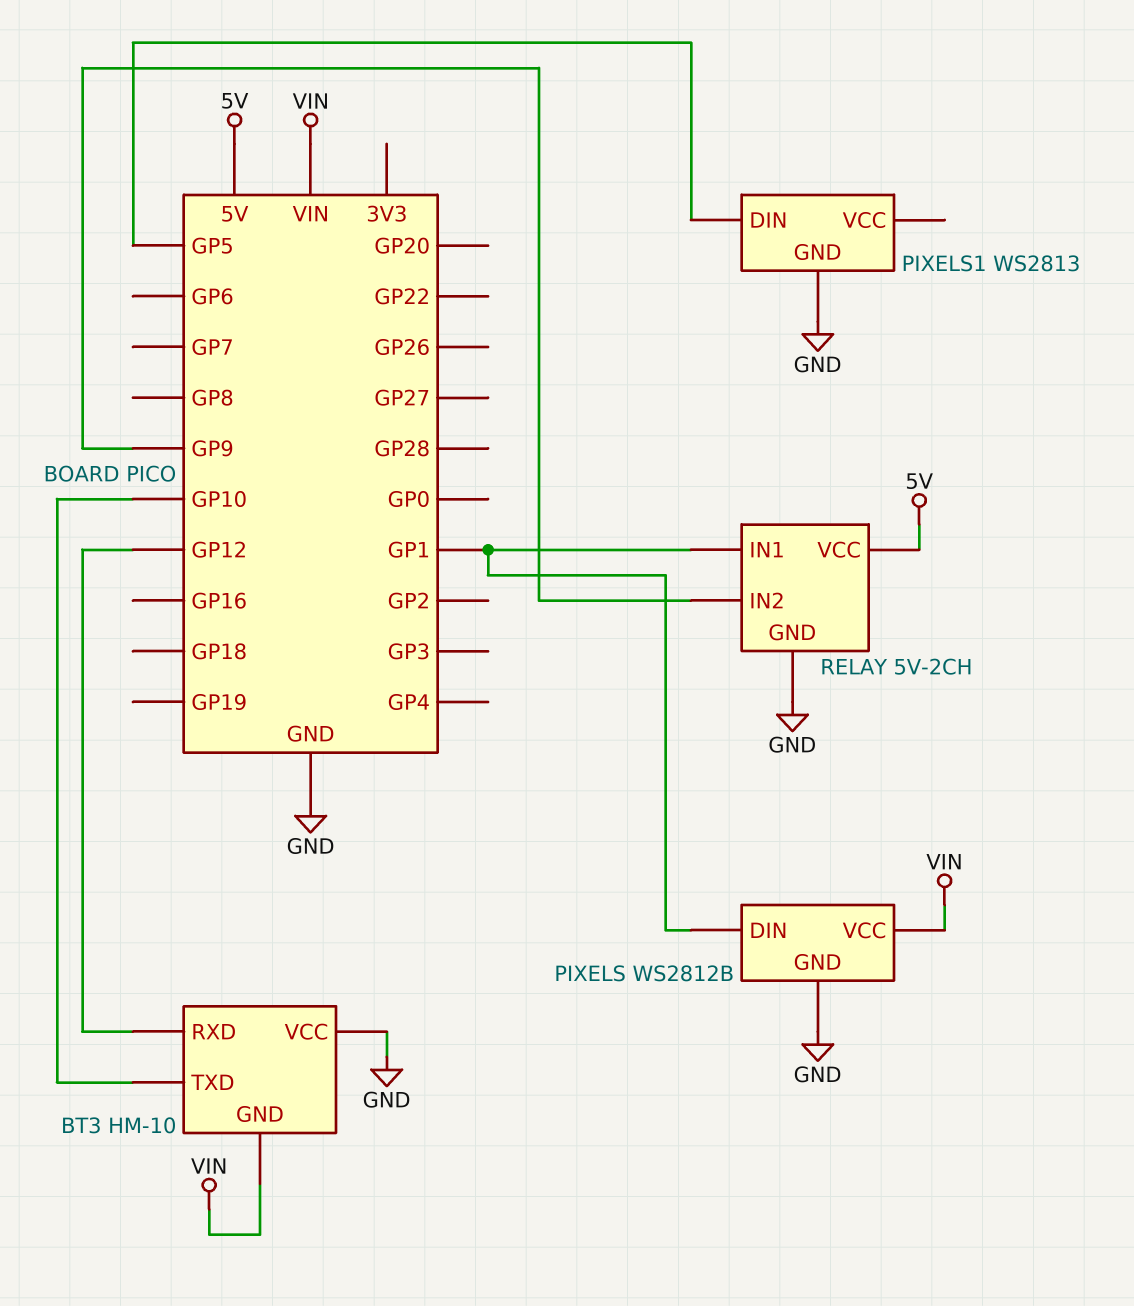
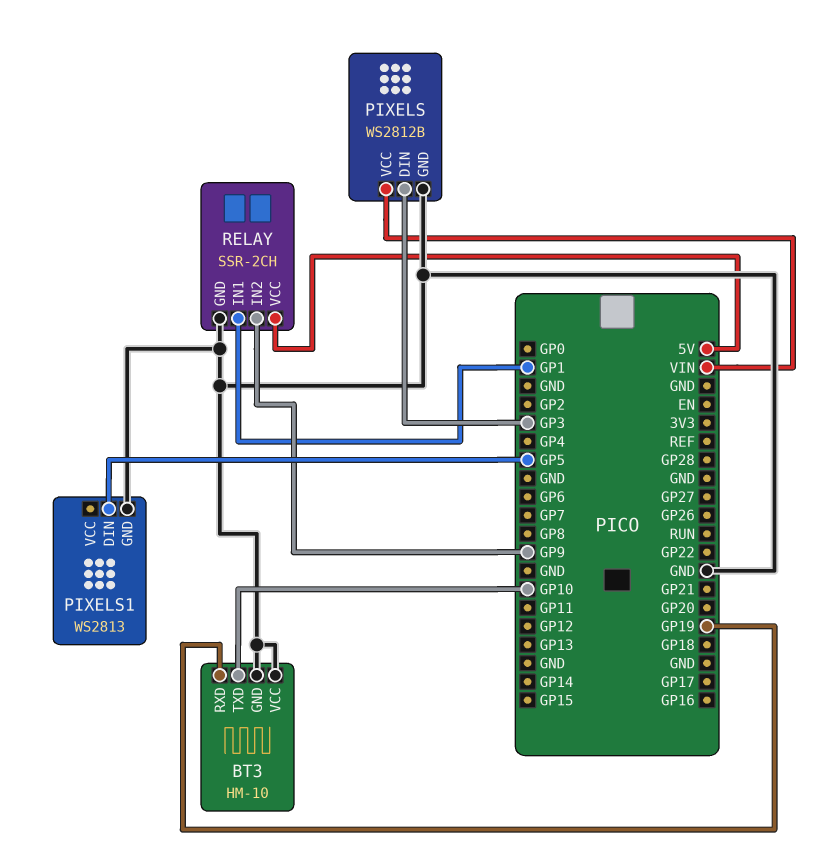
BT3 pin GND: VIN -> GND
BT3 pin RXD: GP12 -> GP19
PIXELS pin DIN: GP1 -> GP3
RELAY: 5V-2CH -> SSR-2CH

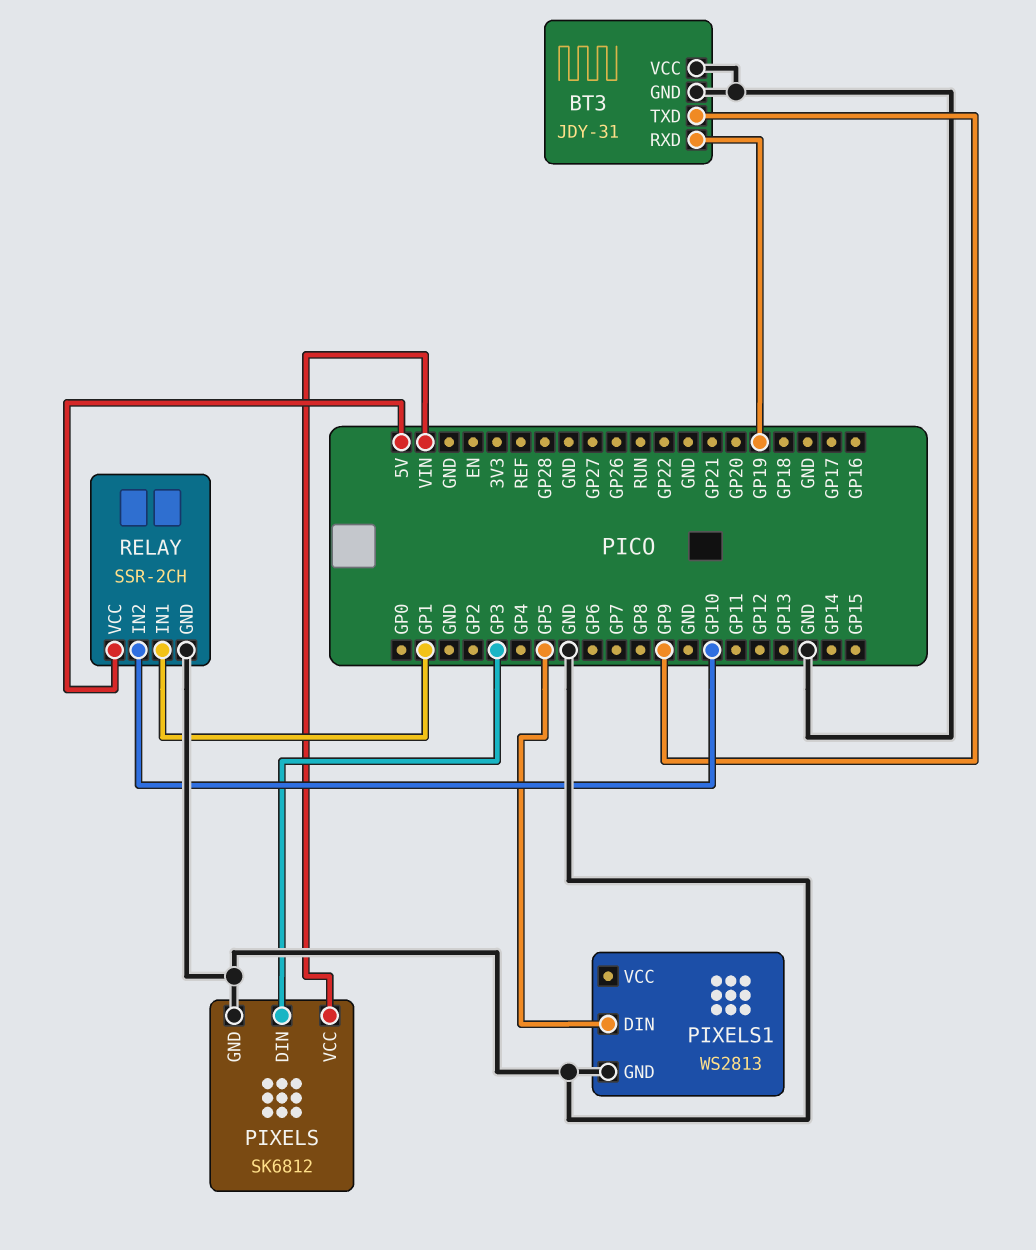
BT3: HM-10 -> JDY-31
BT3 pin TXD: GP10 -> GP9
PIXELS: WS2812B -> SK6812
RELAY pin IN2: GP9 -> GP10

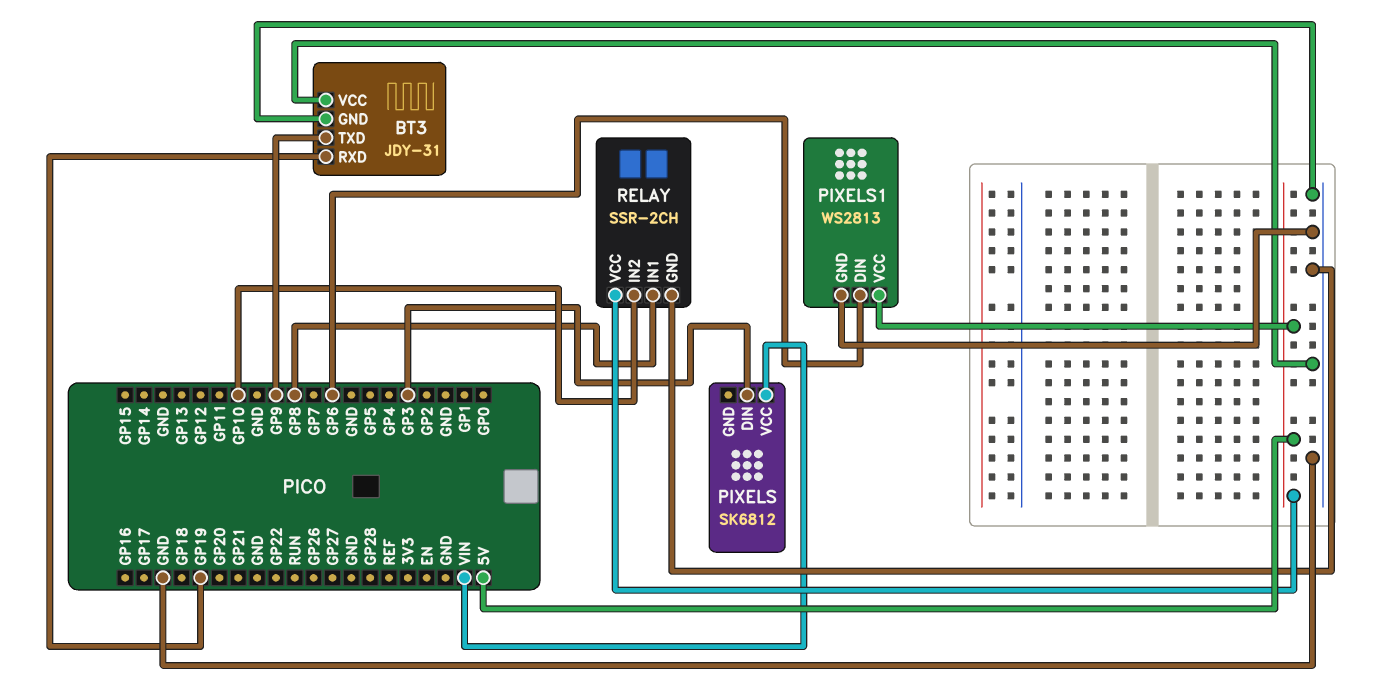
PIXELS pin GND: GND -> none
PIXELS1 pin DIN: GP5 -> GP6
PIXELS1 pin VCC: none -> 5V
RELAY pin IN1: GP1 -> GP8

